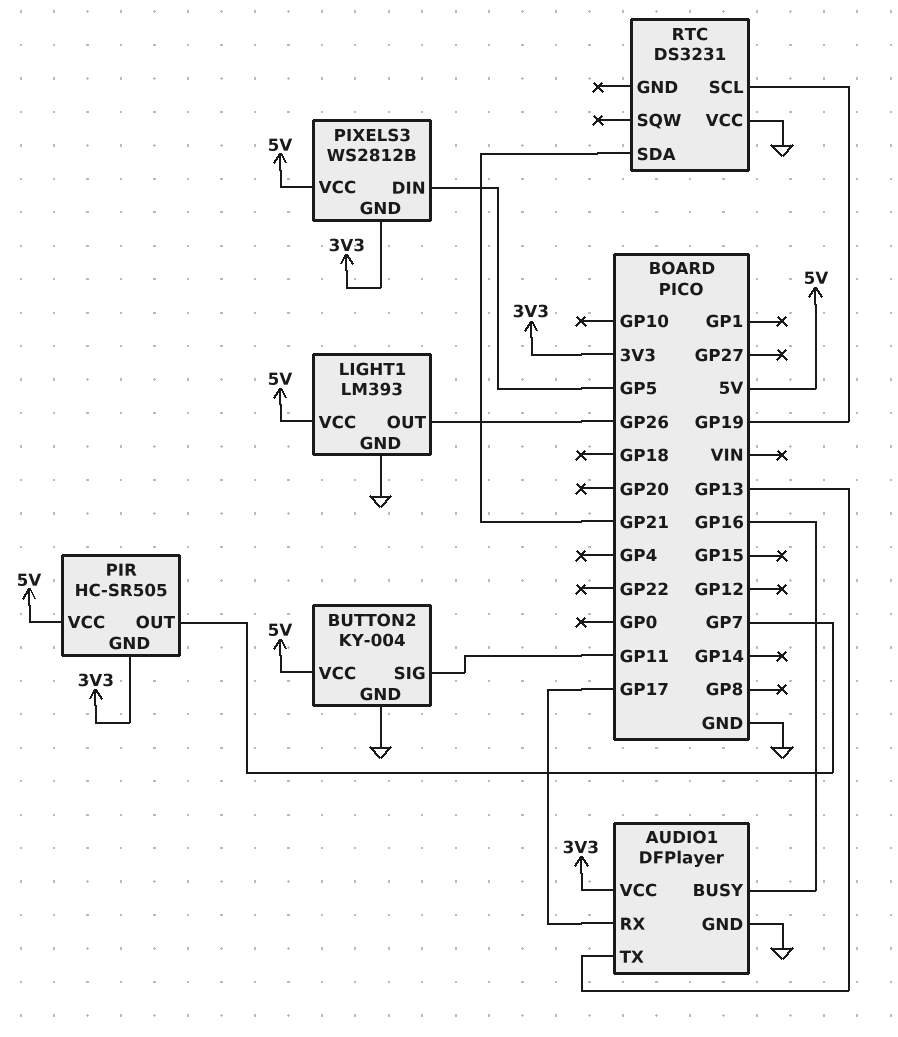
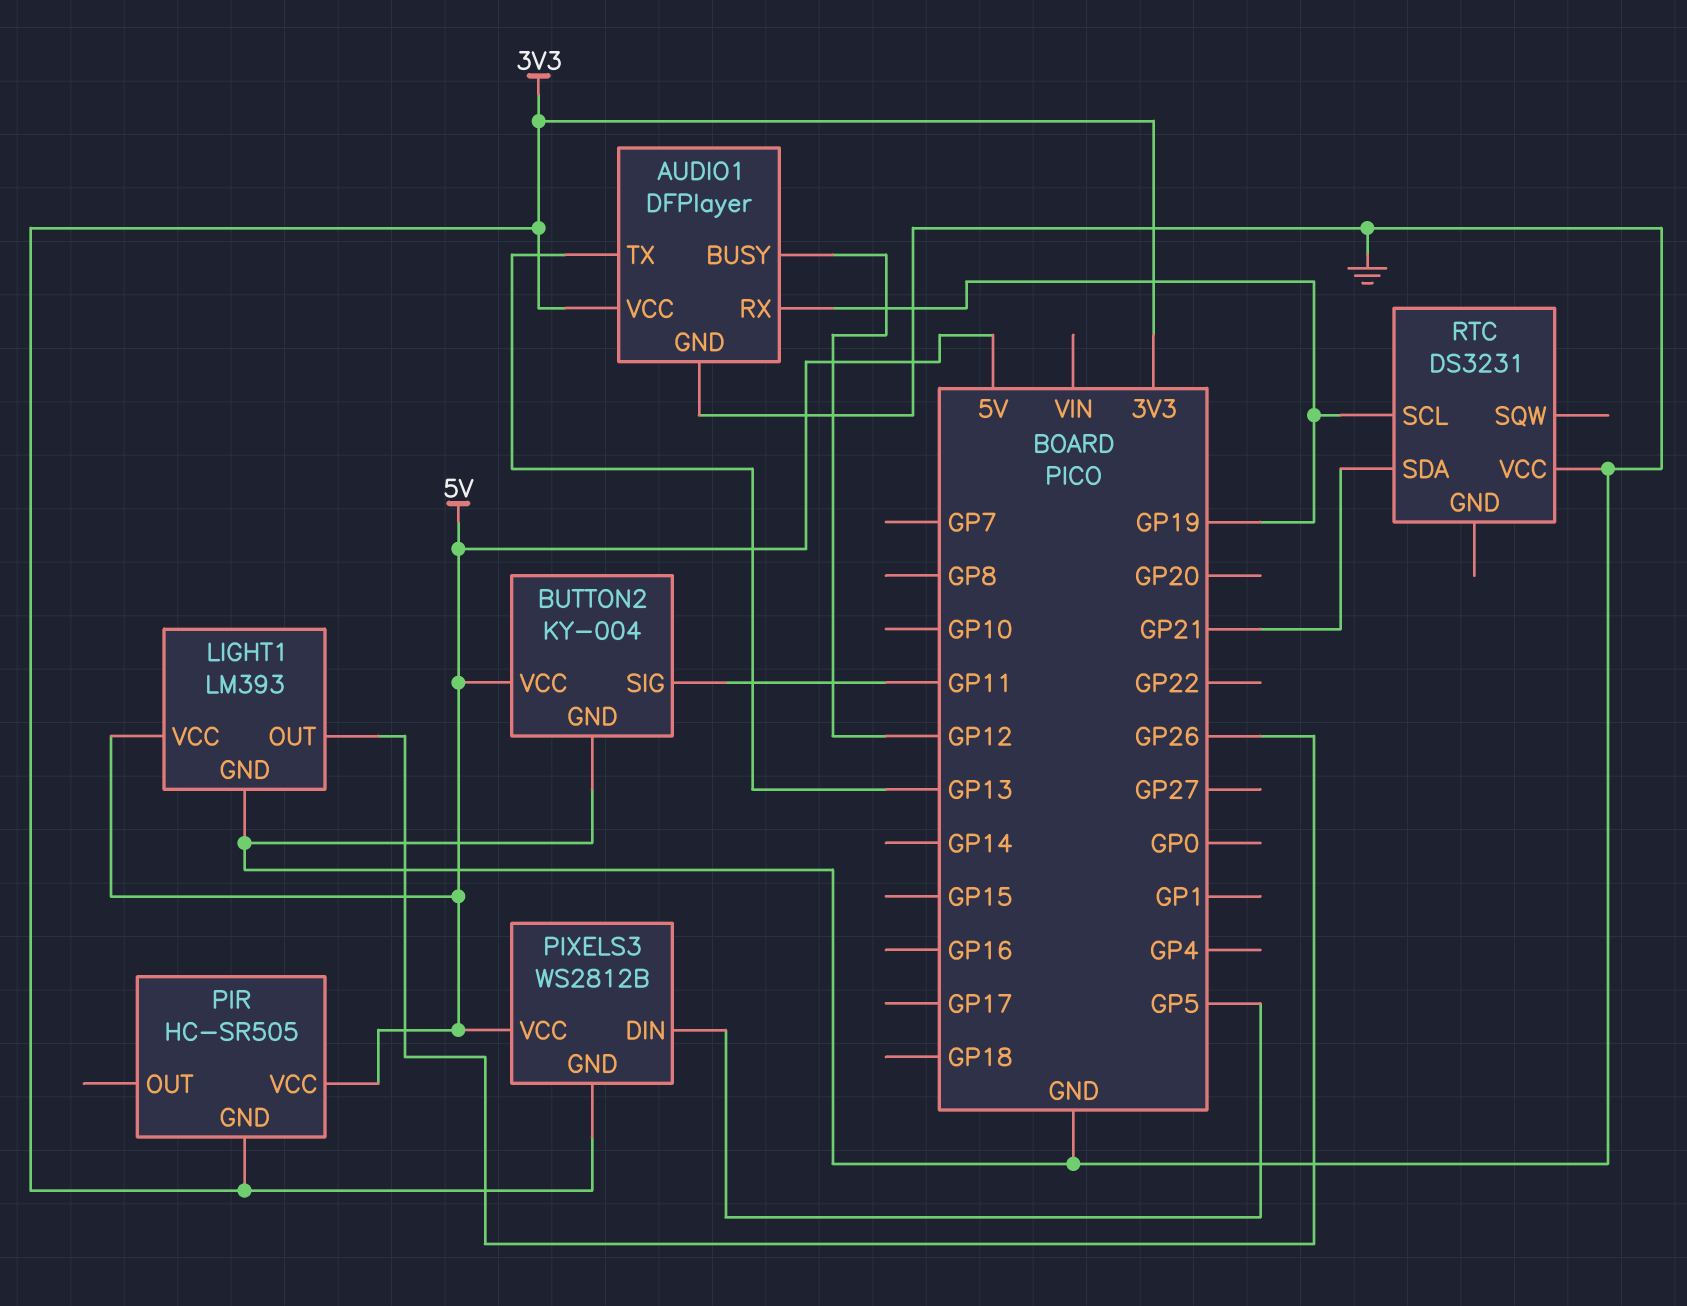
AUDIO1 pin BUSY: GP16 -> GP12
AUDIO1 pin RX: GP17 -> GP19
PIR pin OUT: GP7 -> none

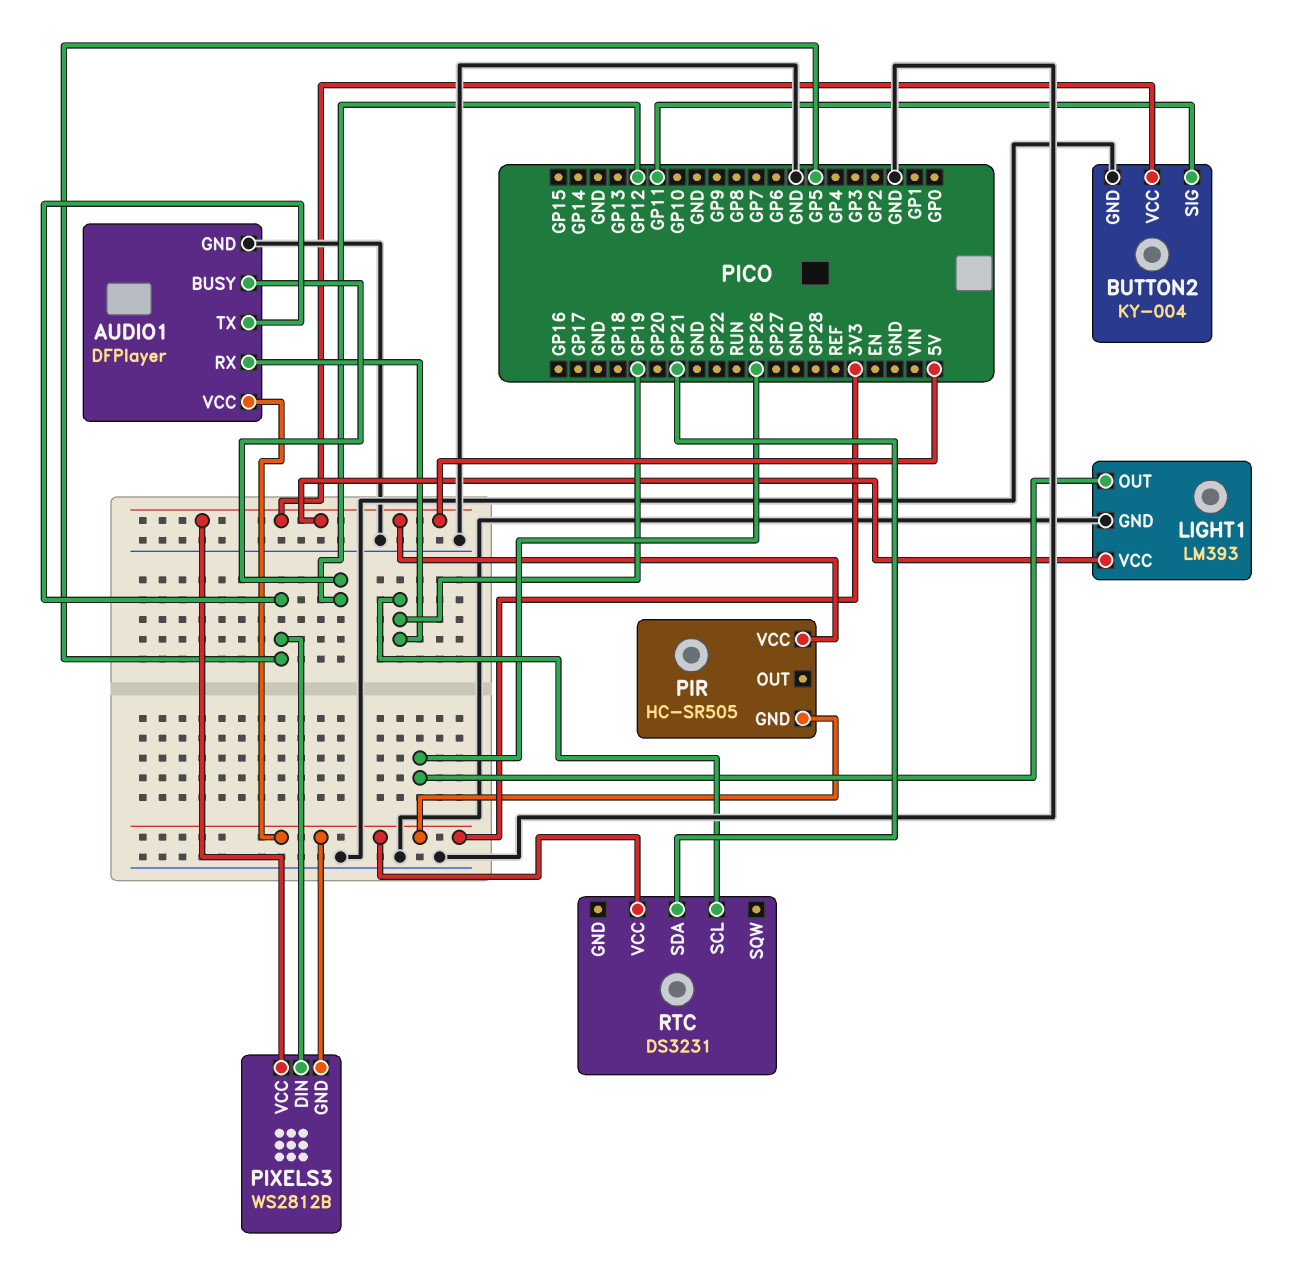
AUDIO1 pin TX: GP13 -> GP5
RTC pin VCC: GND -> 3V3

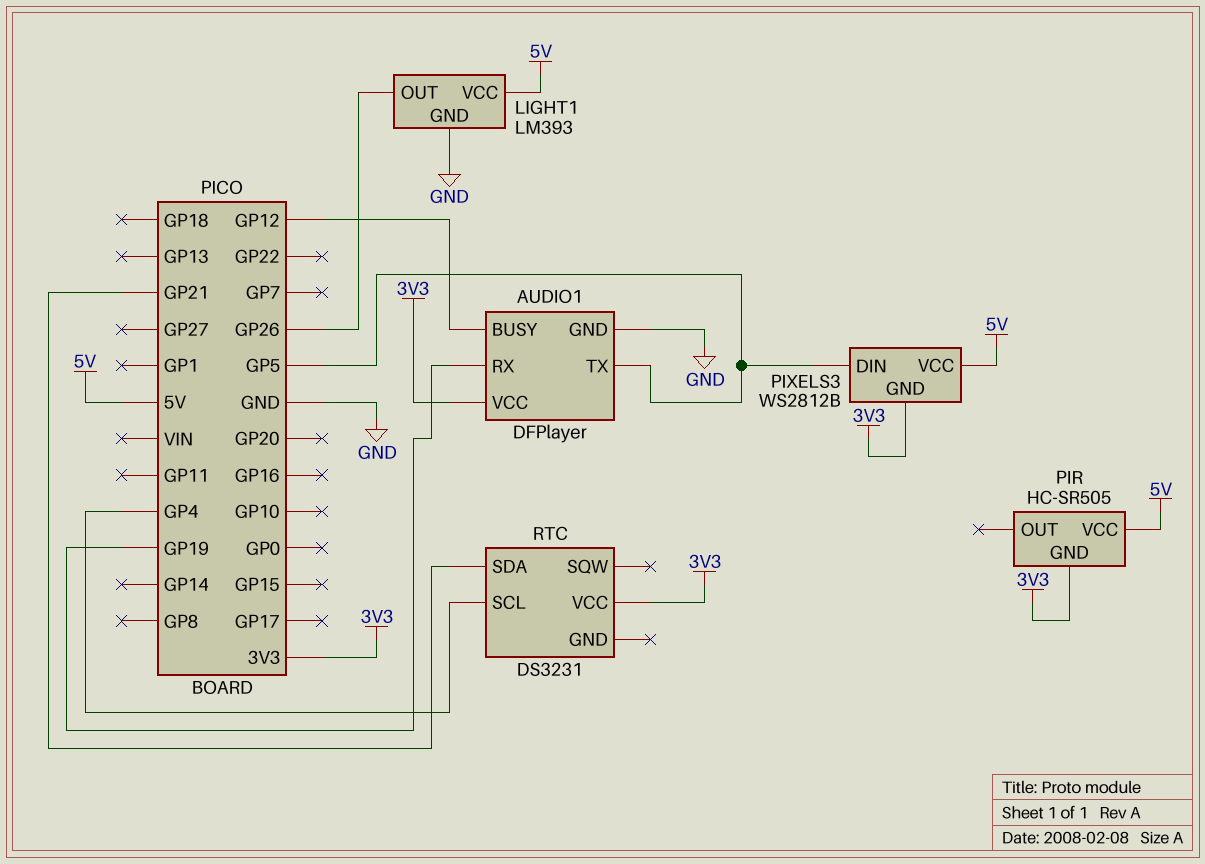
BUTTON2: KY-004 -> none
BUTTON2 pin GND: GND -> none
BUTTON2 pin SIG: GP11 -> none
BUTTON2 pin VCC: 5V -> none
RTC pin SCL: GP19 -> GP4

